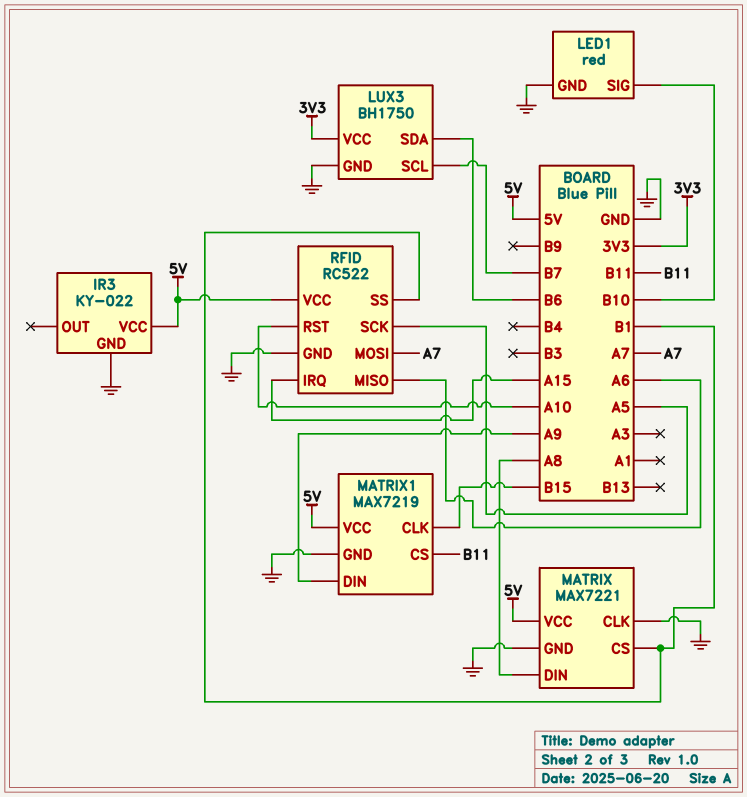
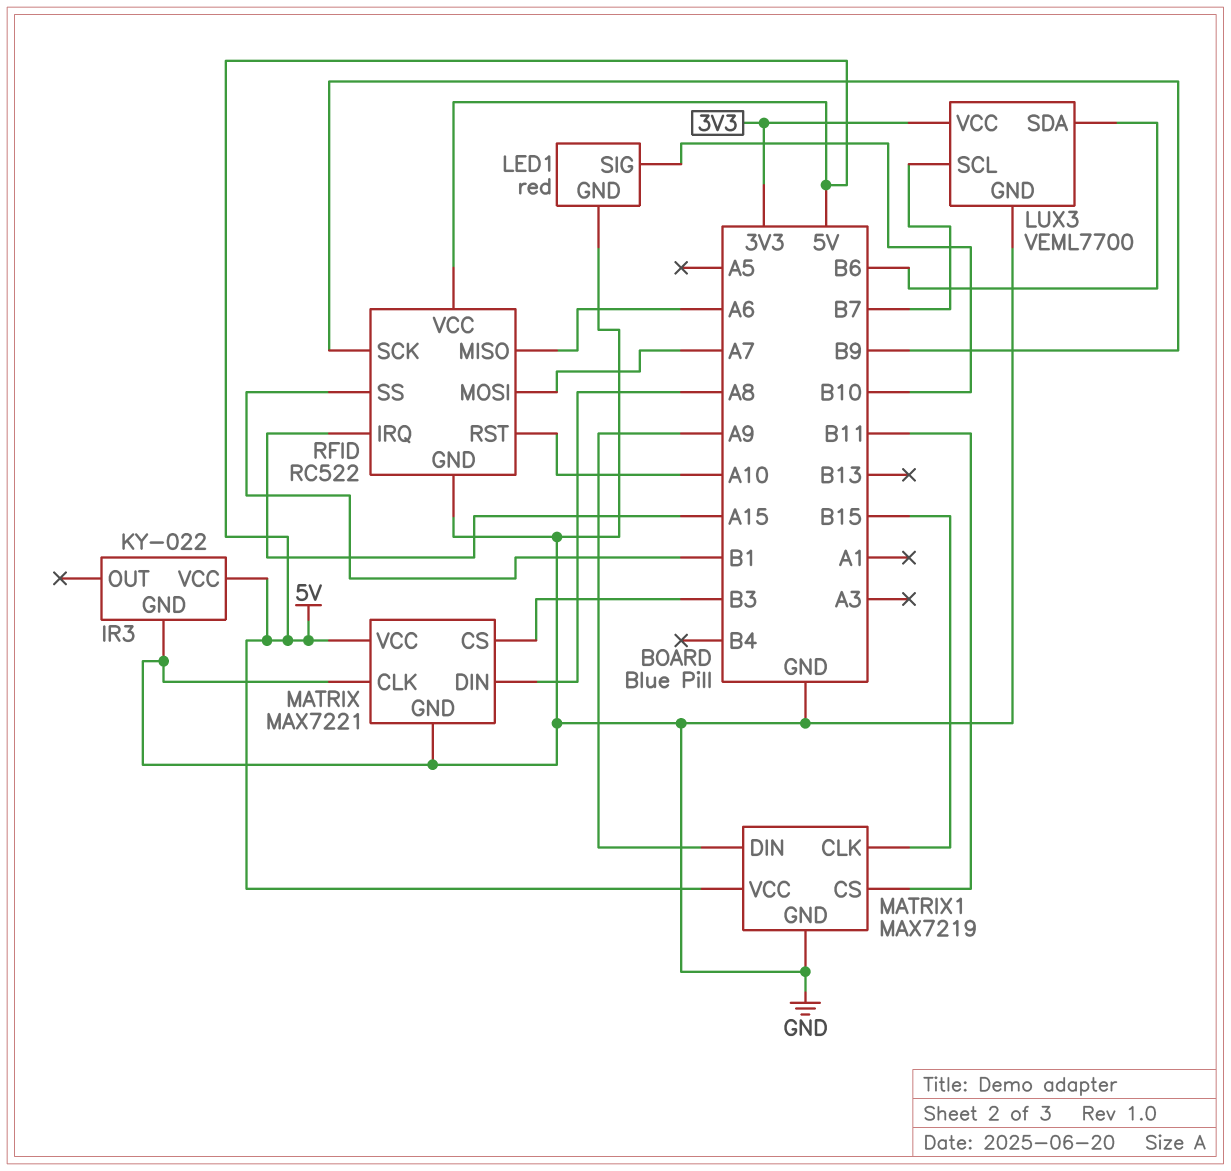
LUX3: BH1750 -> VEML7700
MATRIX pin CS: B1 -> B3
RFID pin SCK: A5 -> B9

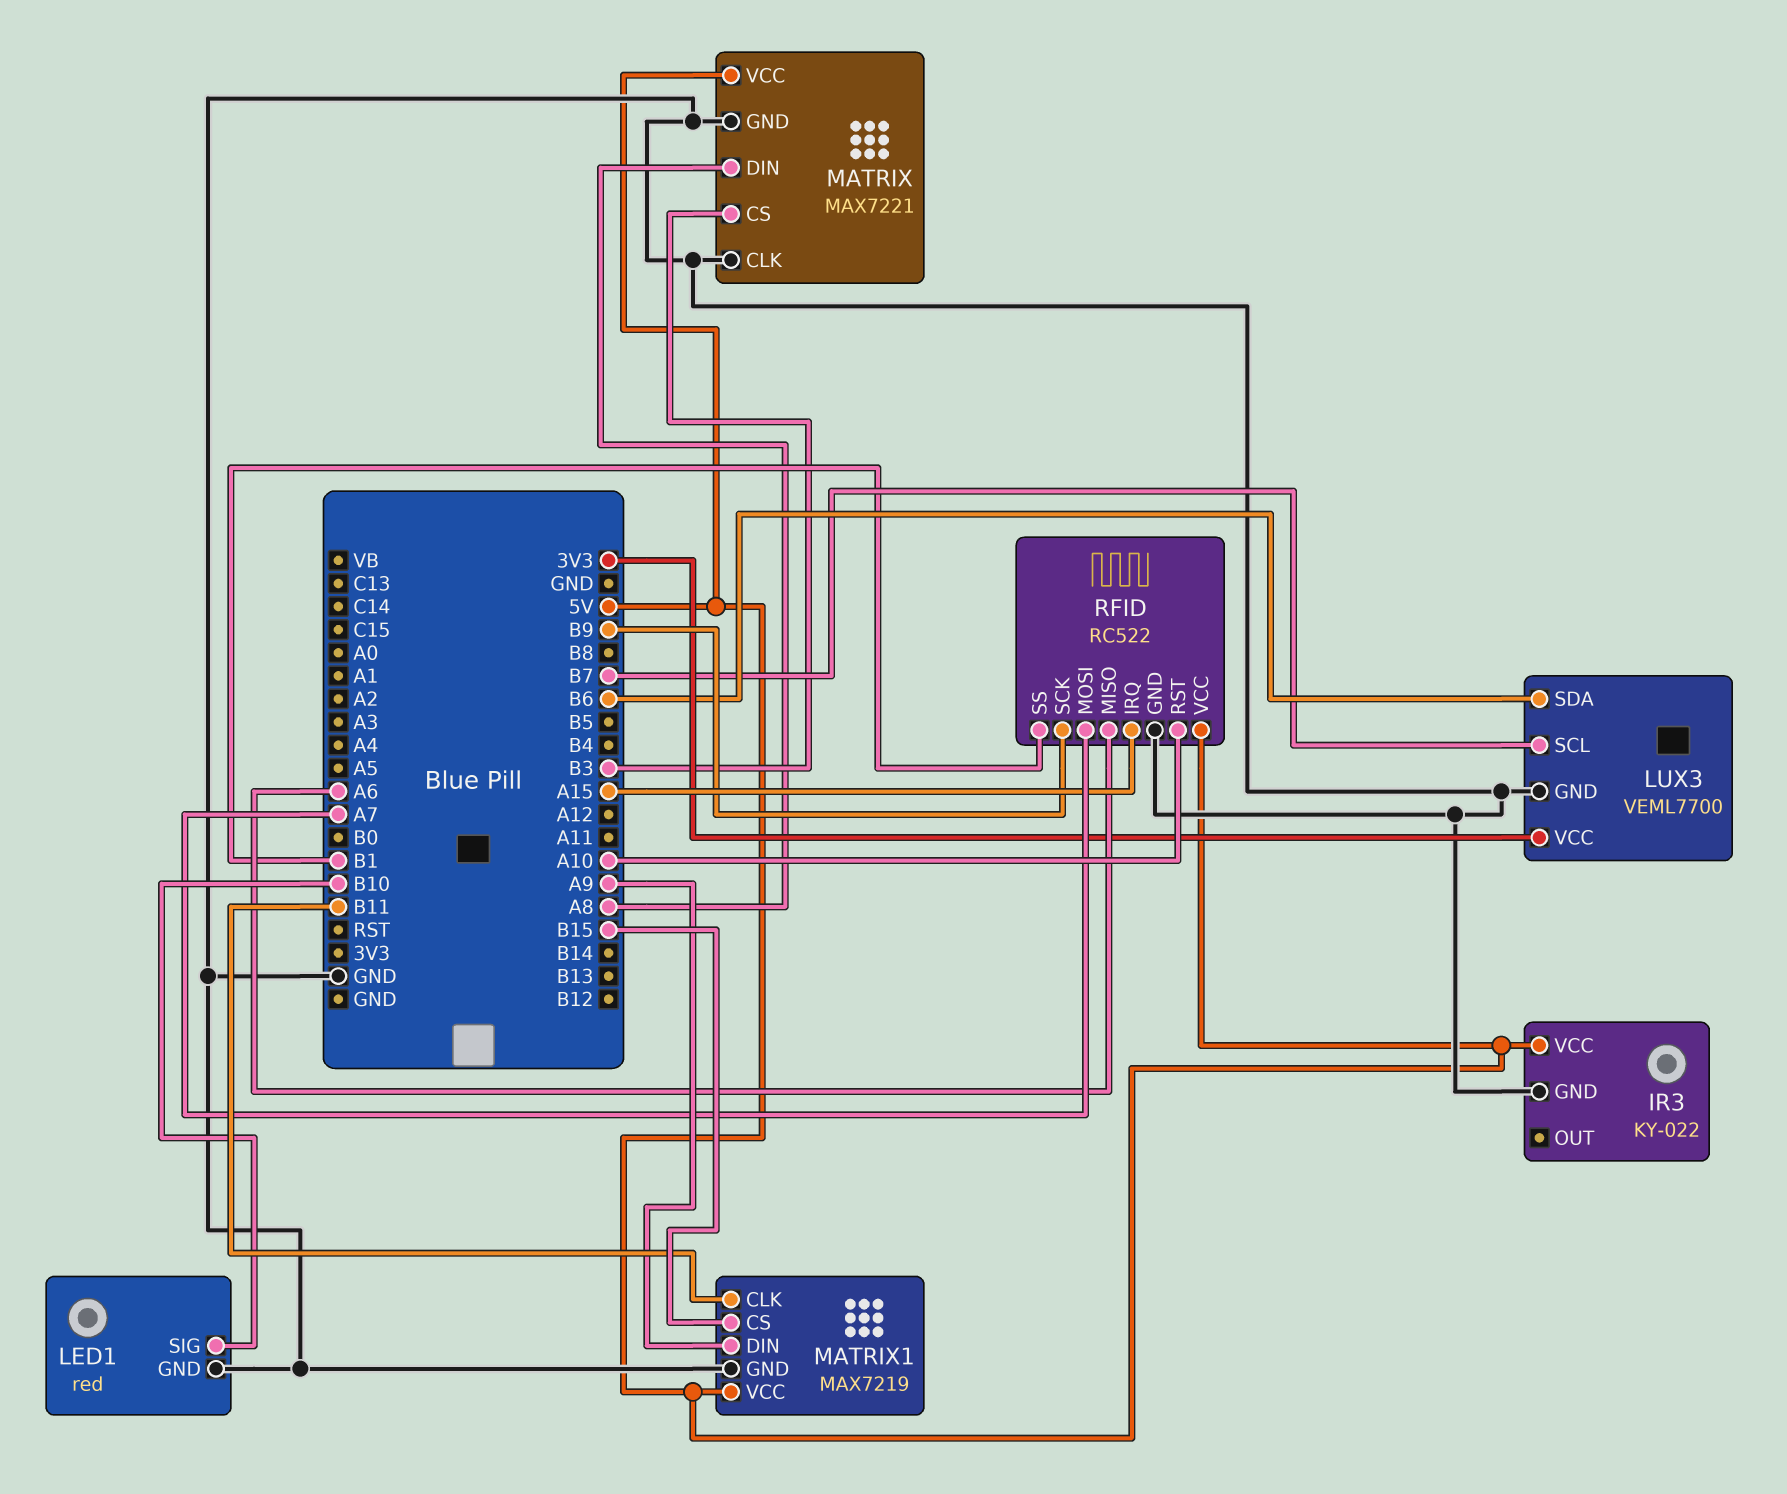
MATRIX1 pin CLK: B15 -> B11
MATRIX1 pin CS: B11 -> B15

